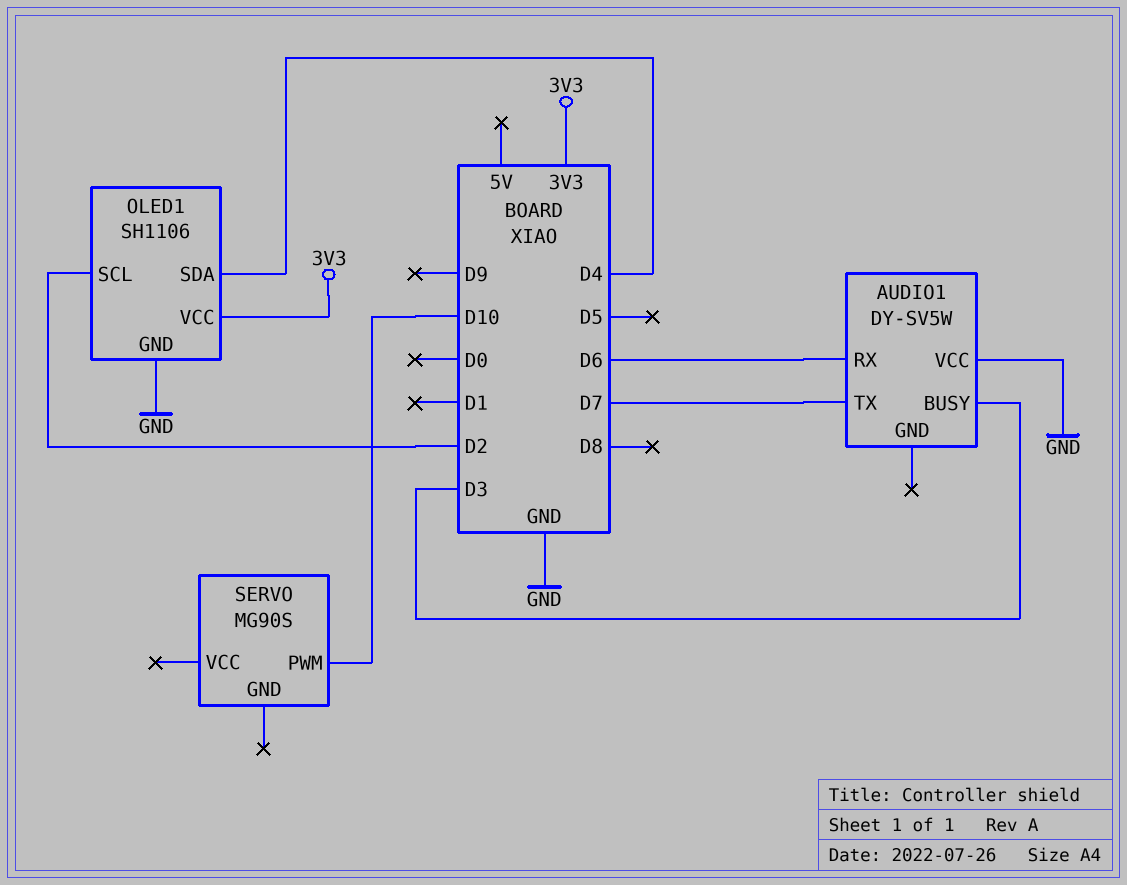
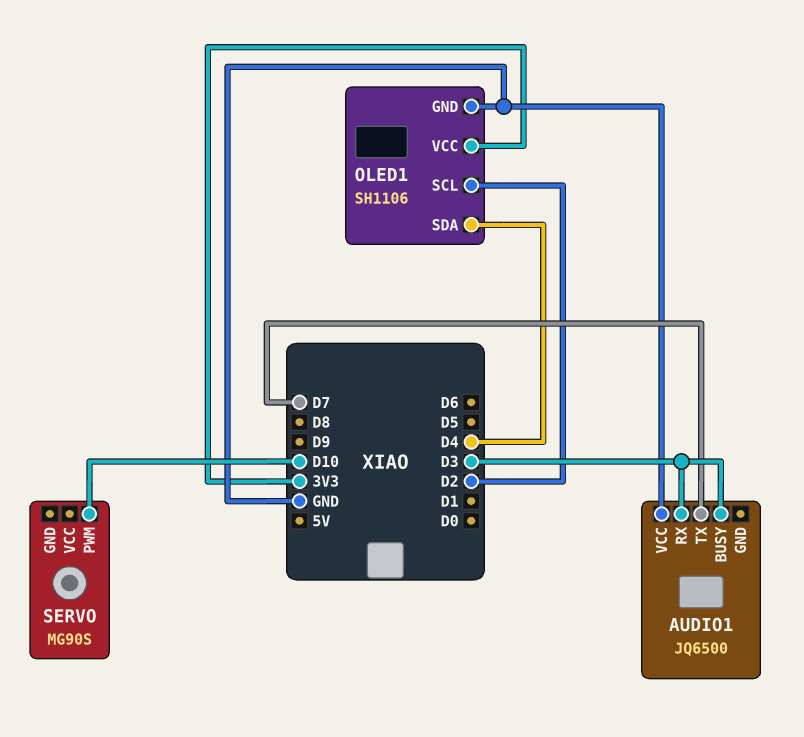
AUDIO1: DY-SV5W -> JQ6500
AUDIO1 pin RX: D6 -> D3

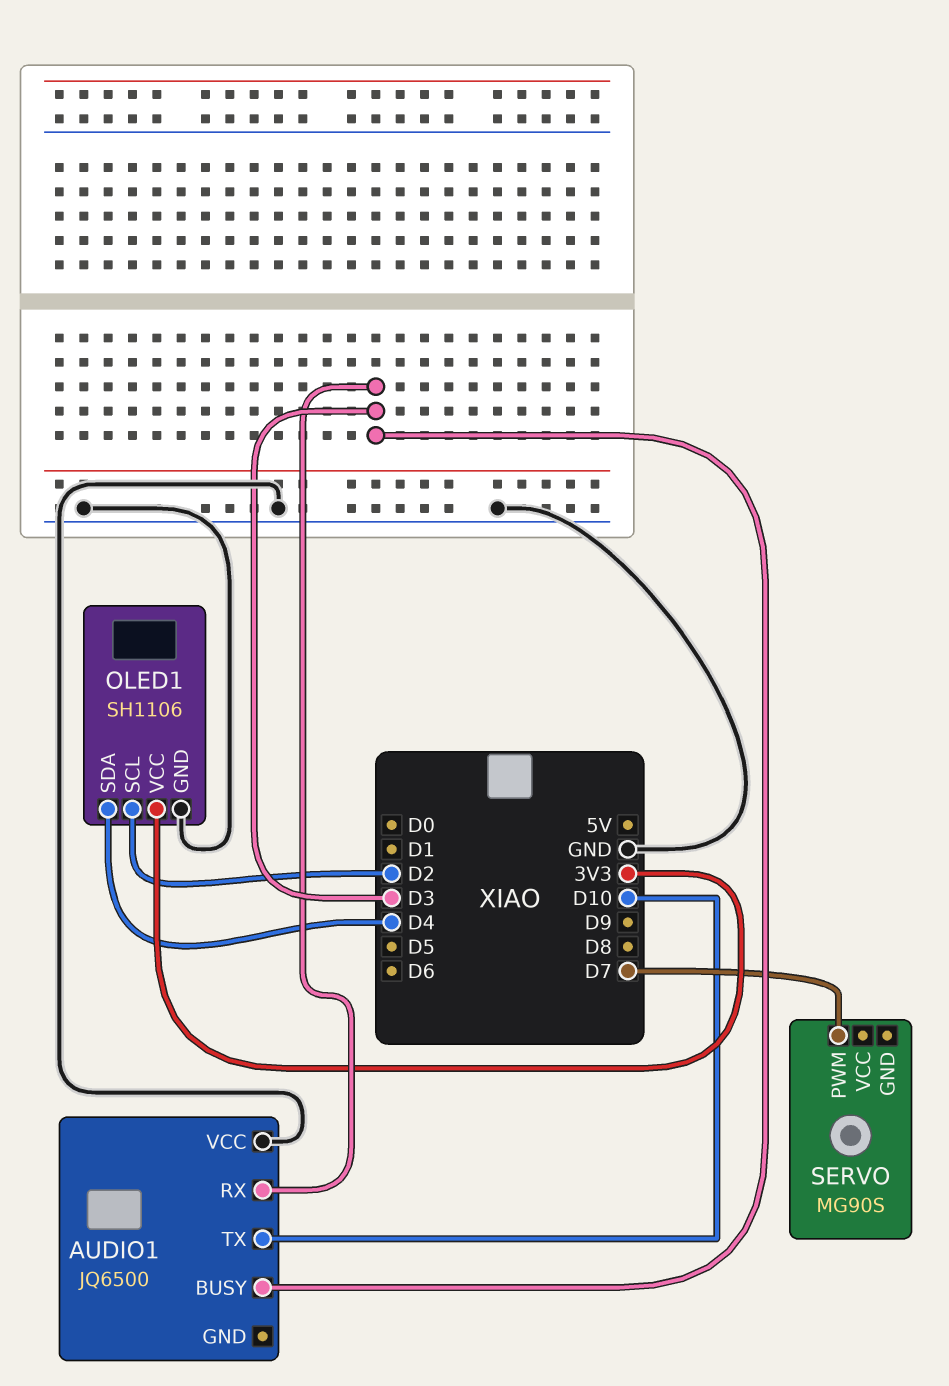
AUDIO1 pin TX: D7 -> D10
SERVO pin PWM: D10 -> D7

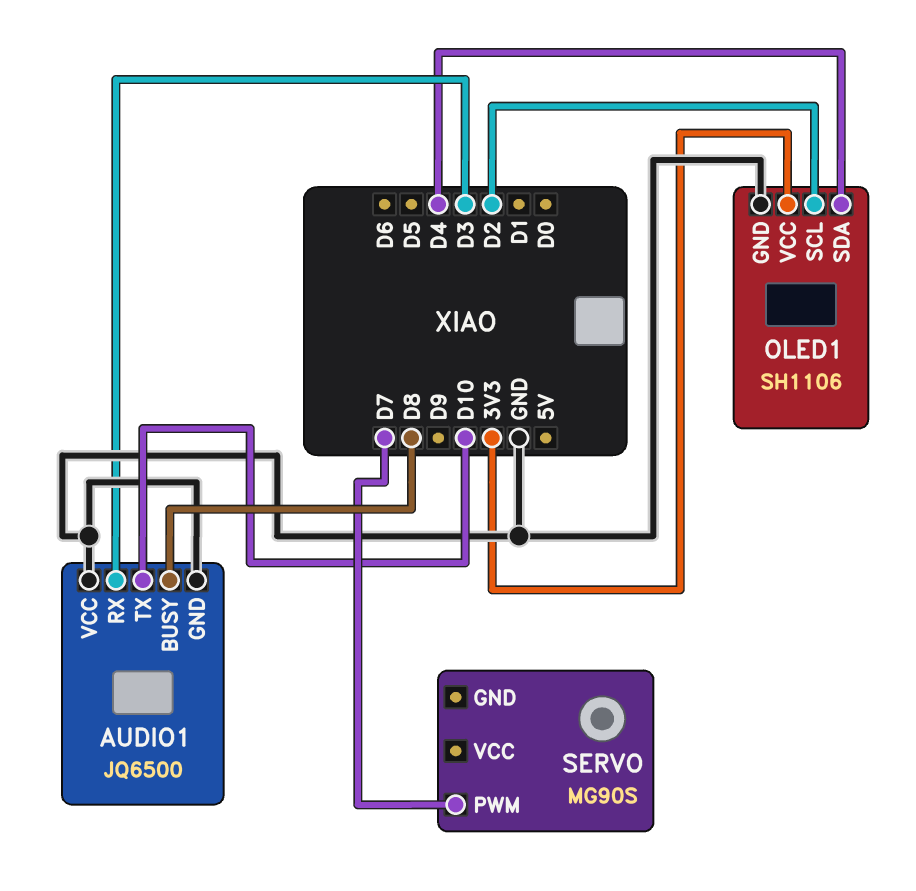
AUDIO1 pin BUSY: D3 -> D8
AUDIO1 pin GND: none -> GND

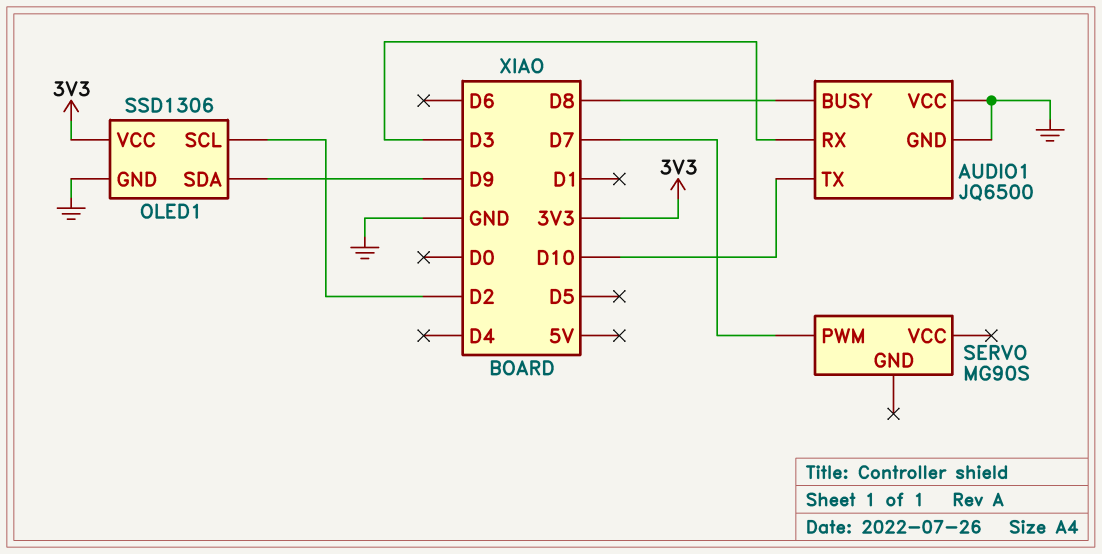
OLED1: SH1106 -> SSD1306
OLED1 pin SDA: D4 -> D9

